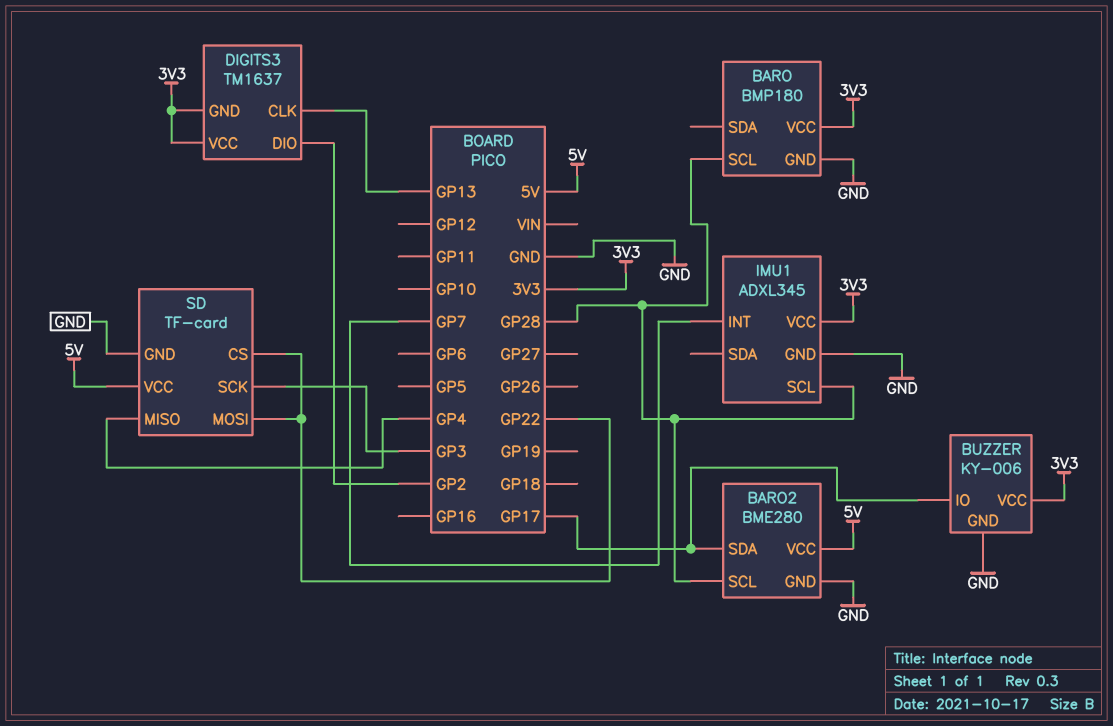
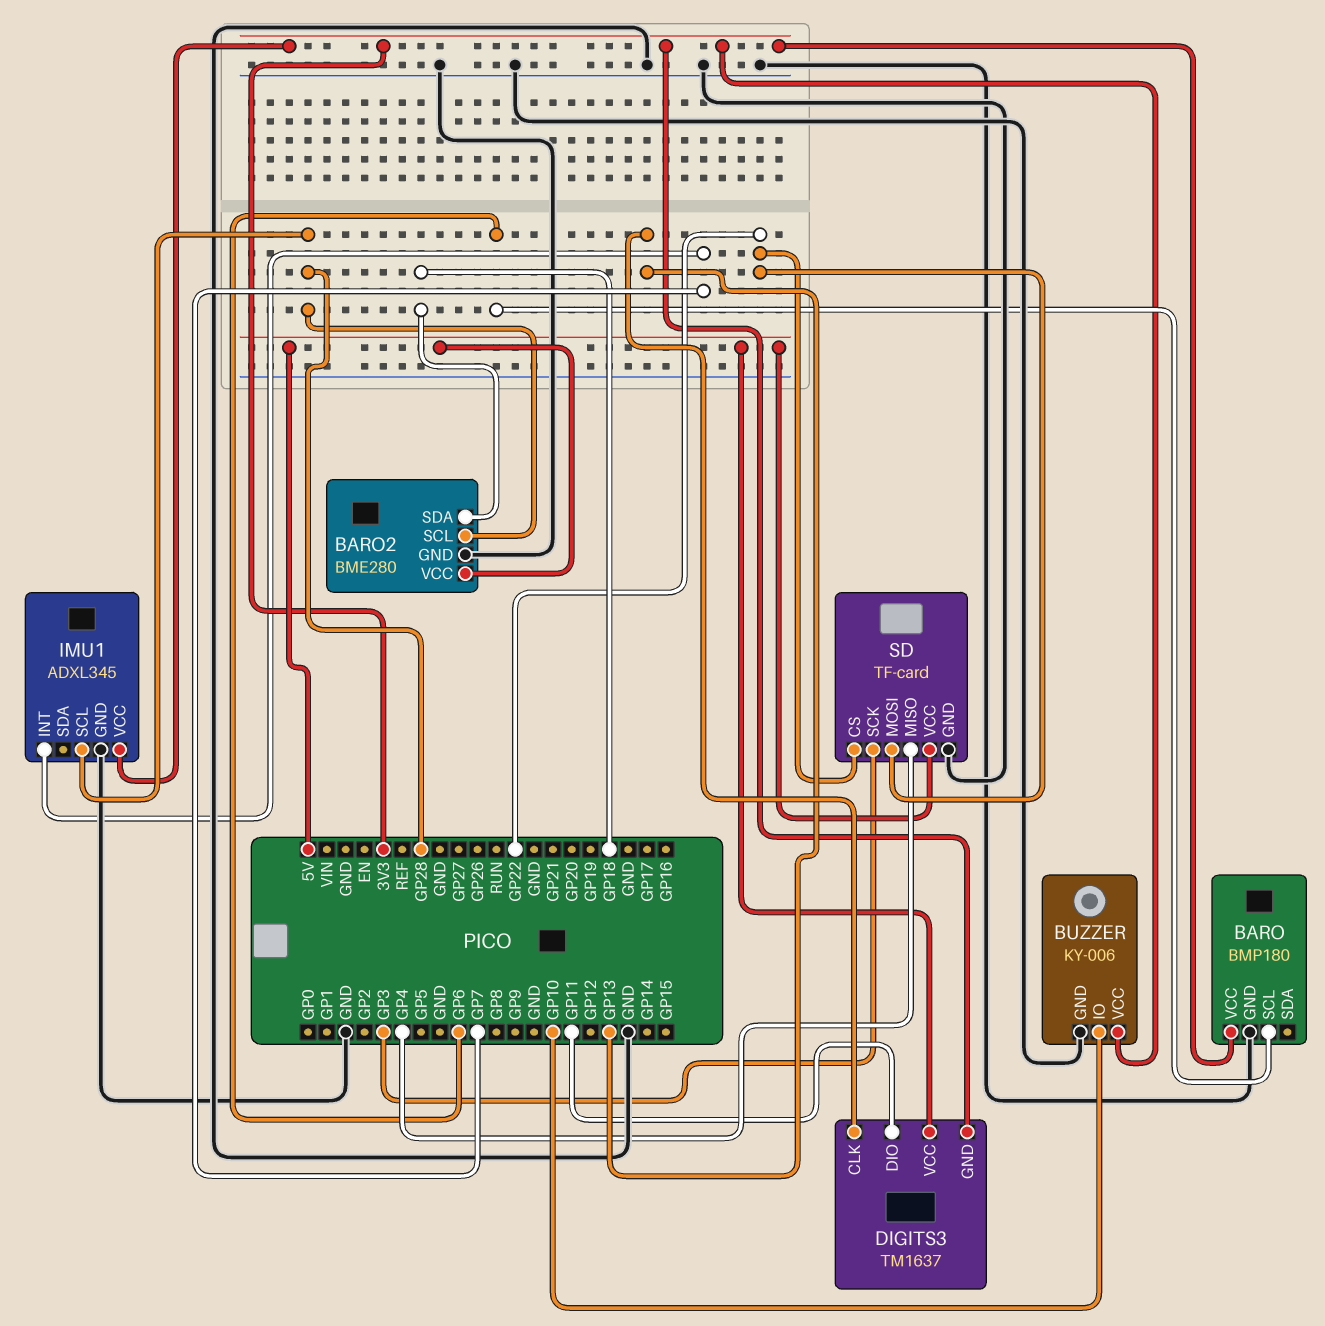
BARO pin SCL: GP28 -> GP6
BARO2 pin SDA: GP17 -> GP18
BUZZER pin IO: GP17 -> GP10
DIGITS3 pin DIO: GP2 -> GP11
DIGITS3 pin VCC: 3V3 -> 5V

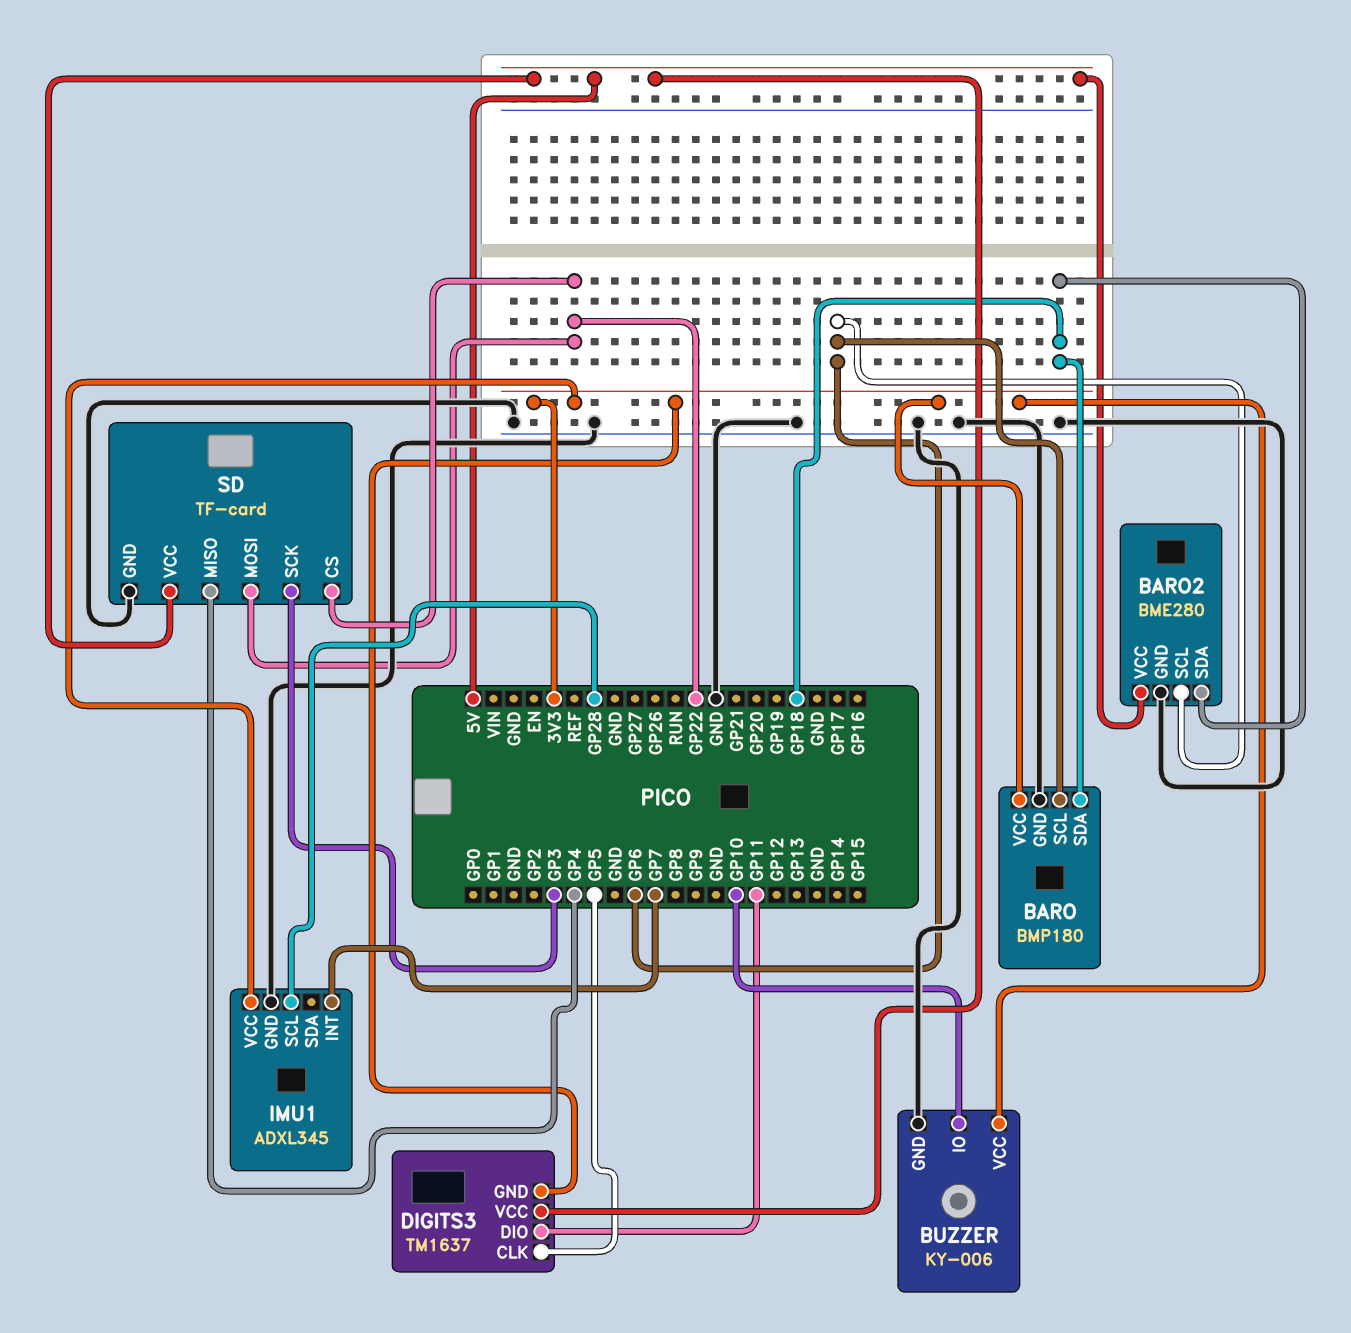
BARO pin SDA: none -> GP18
BARO2 pin SCL: GP28 -> GP6
DIGITS3 pin CLK: GP13 -> GP5

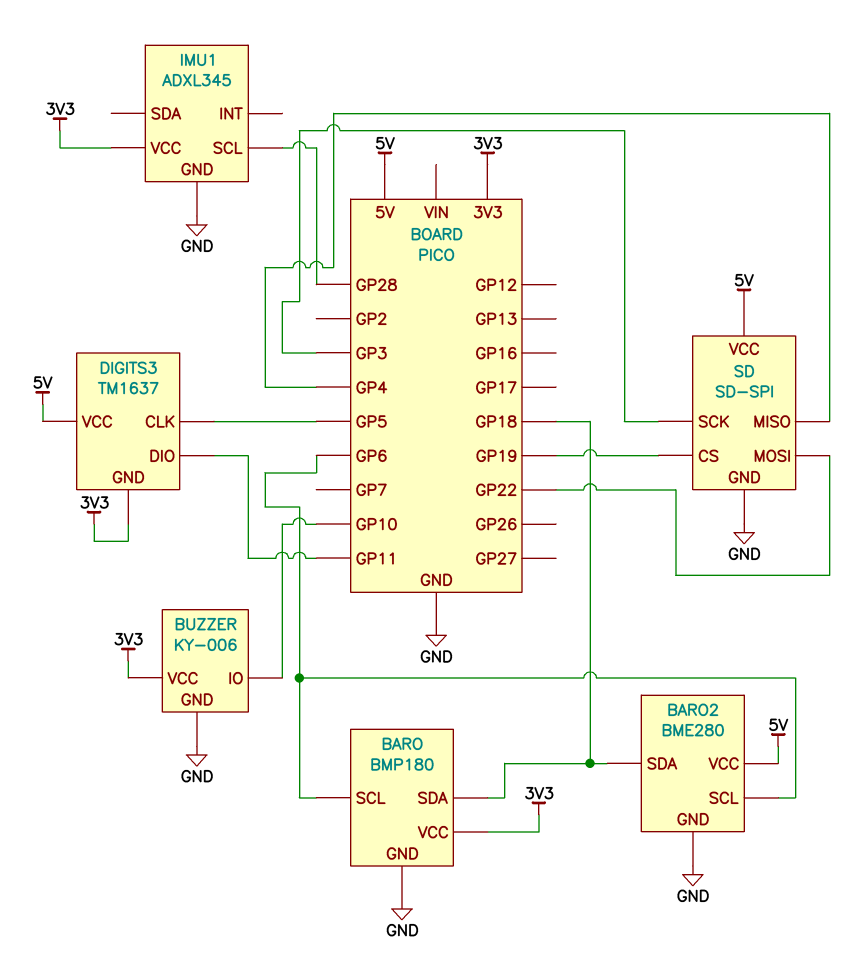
IMU1 pin INT: GP7 -> none
SD: TF-card -> SD-SPI
SD pin CS: GP22 -> GP19

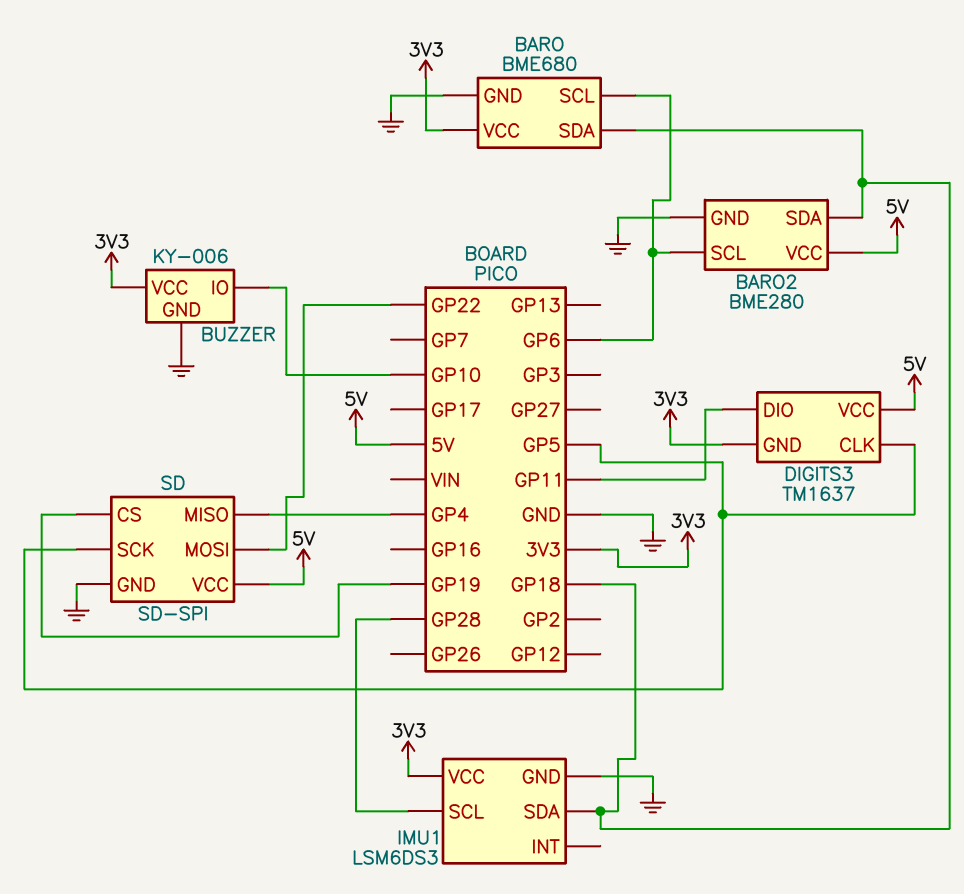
BARO: BMP180 -> BME680
IMU1: ADXL345 -> LSM6DS3
IMU1 pin SDA: none -> GP18
SD pin SCK: GP3 -> GP5

